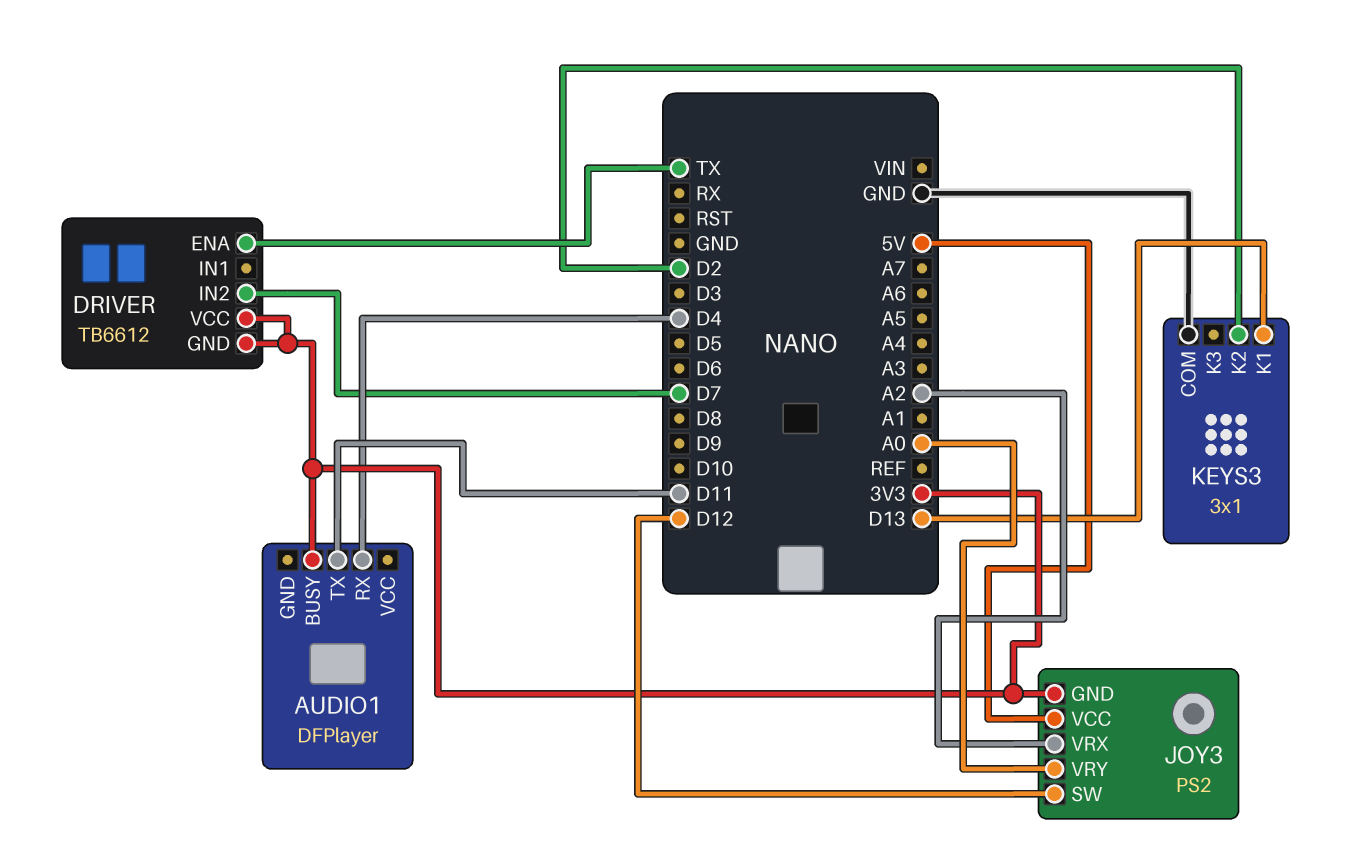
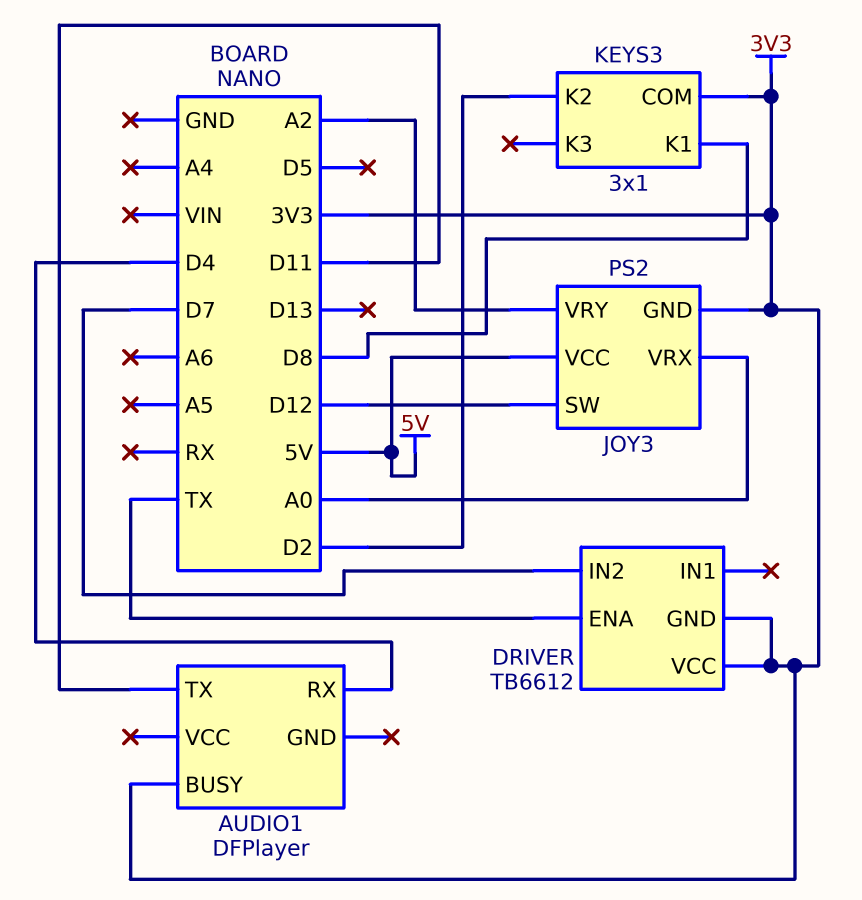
JOY3 pin VRX: A2 -> A0
JOY3 pin VRY: A0 -> A2
KEYS3 pin COM: GND -> 3V3
KEYS3 pin K1: D13 -> D8

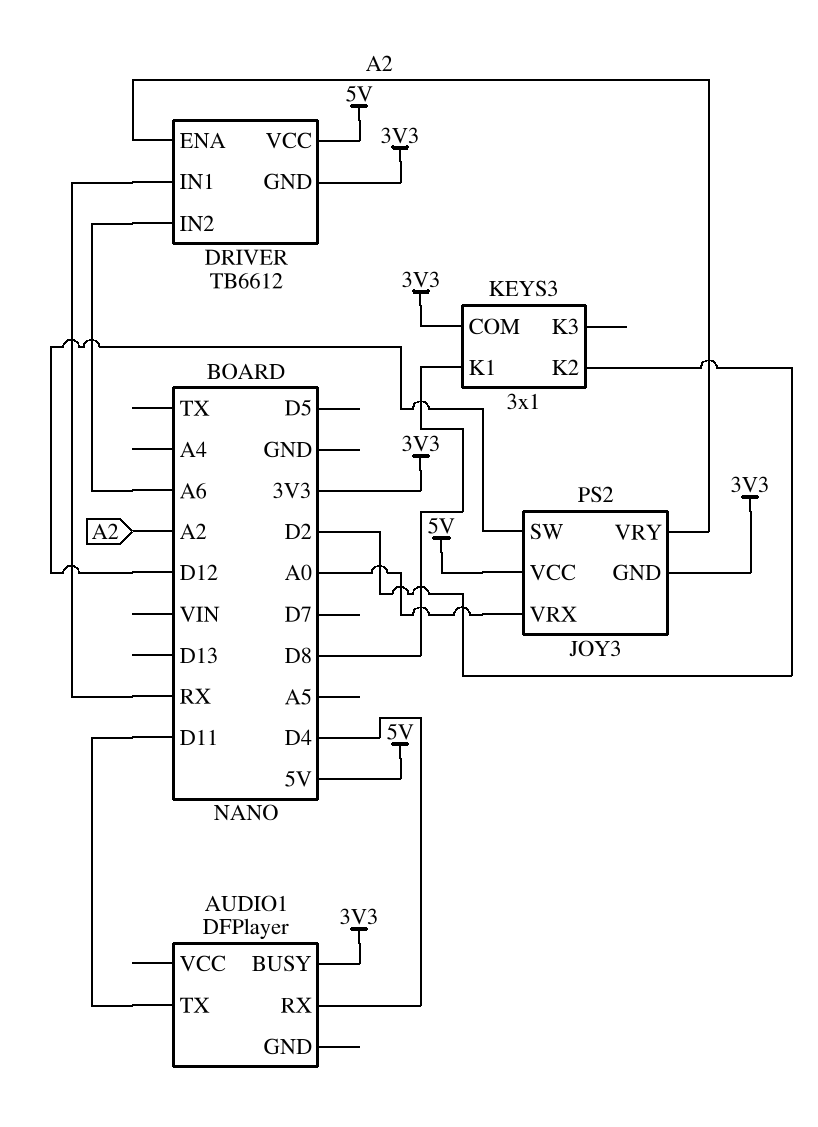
DRIVER pin ENA: TX -> A2
DRIVER pin IN1: none -> RX
DRIVER pin IN2: D7 -> A6
DRIVER pin VCC: 3V3 -> 5V

